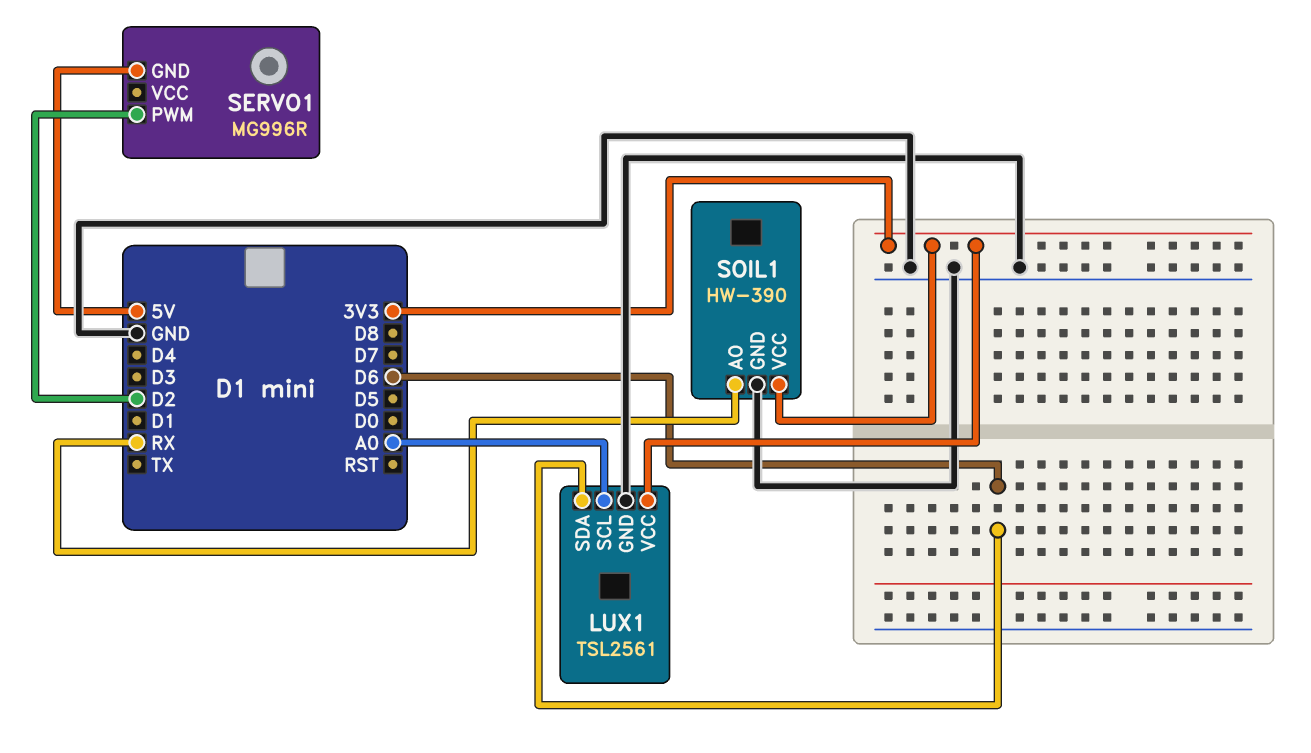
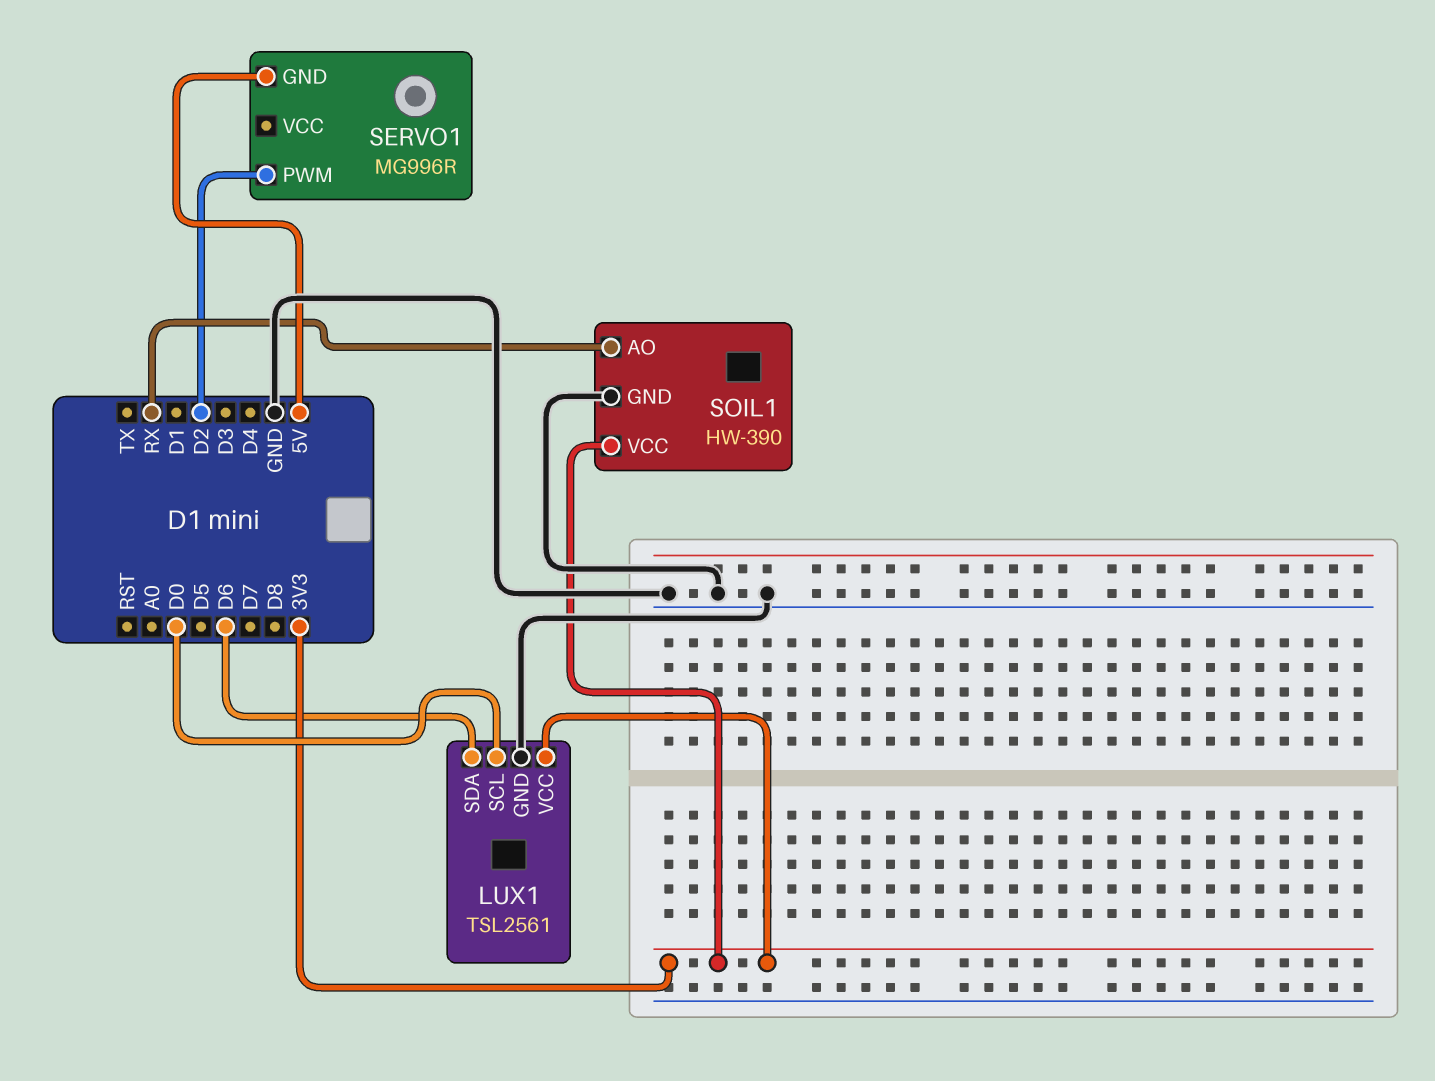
LUX1 pin SCL: A0 -> D0

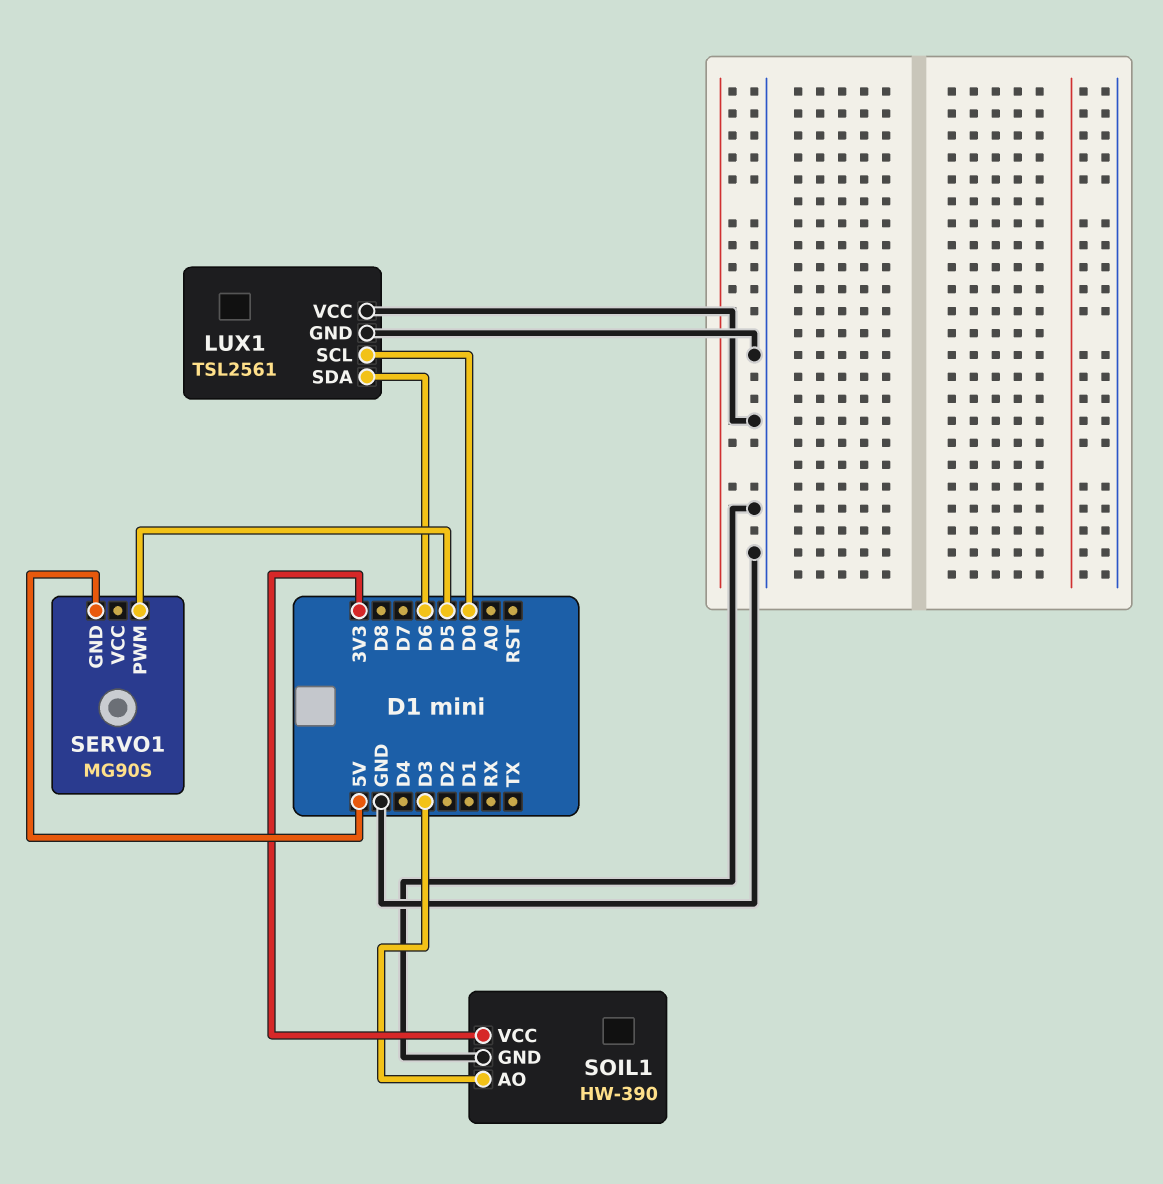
LUX1 pin VCC: 3V3 -> GND
SERVO1: MG996R -> MG90S
SERVO1 pin PWM: D2 -> D5
SOIL1 pin AO: RX -> D3

